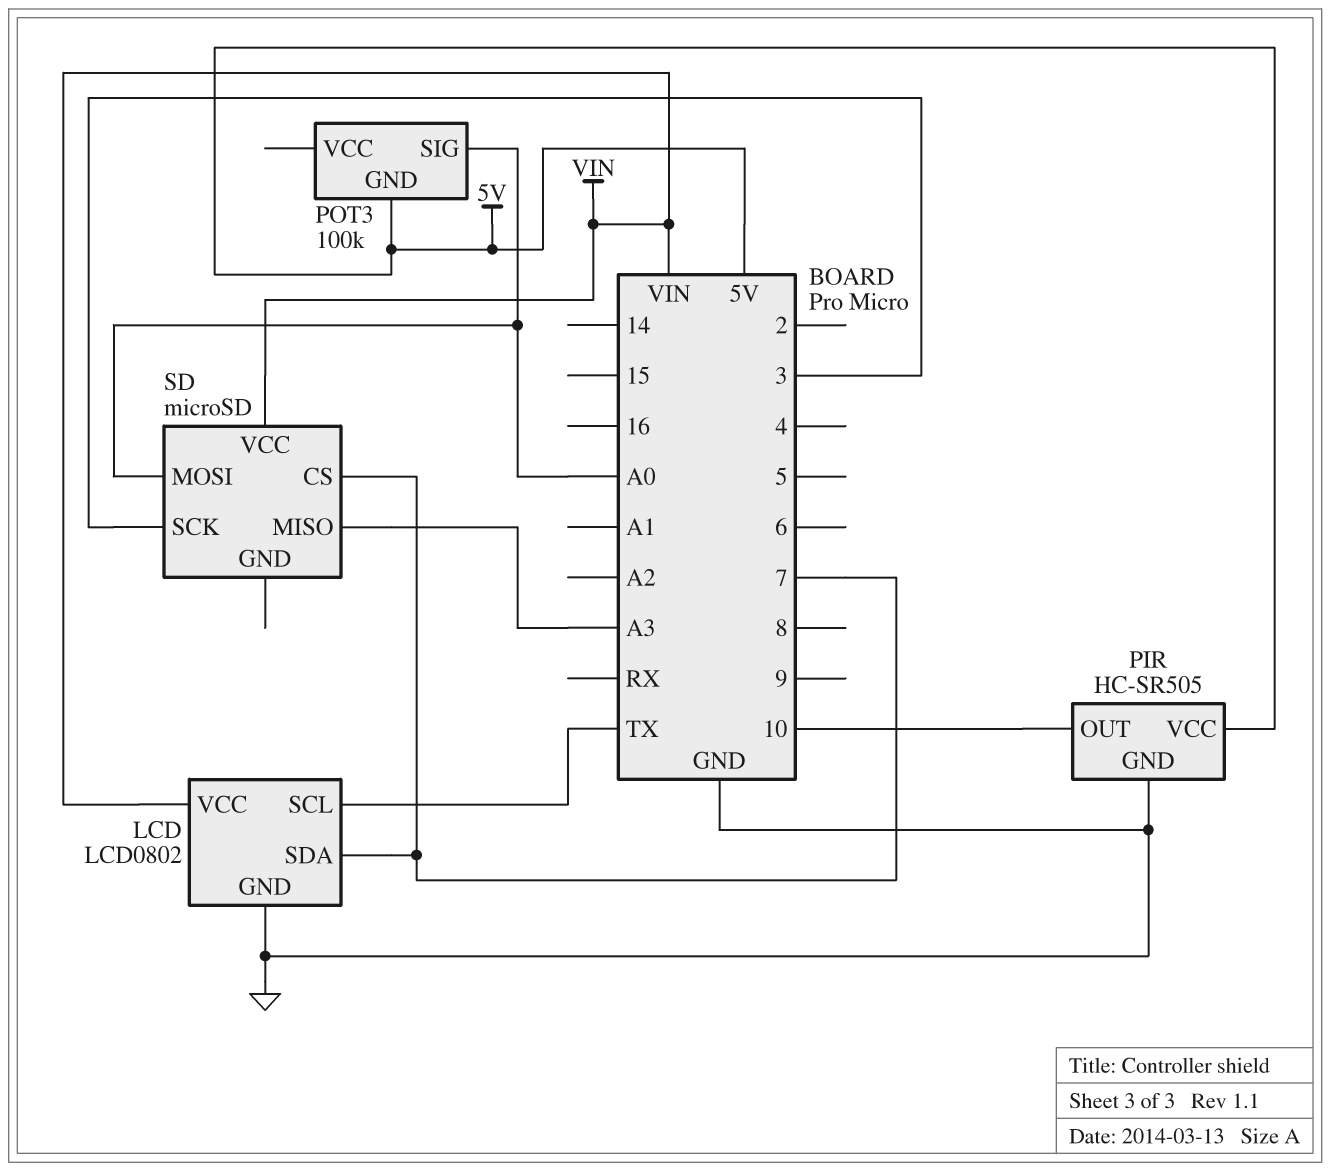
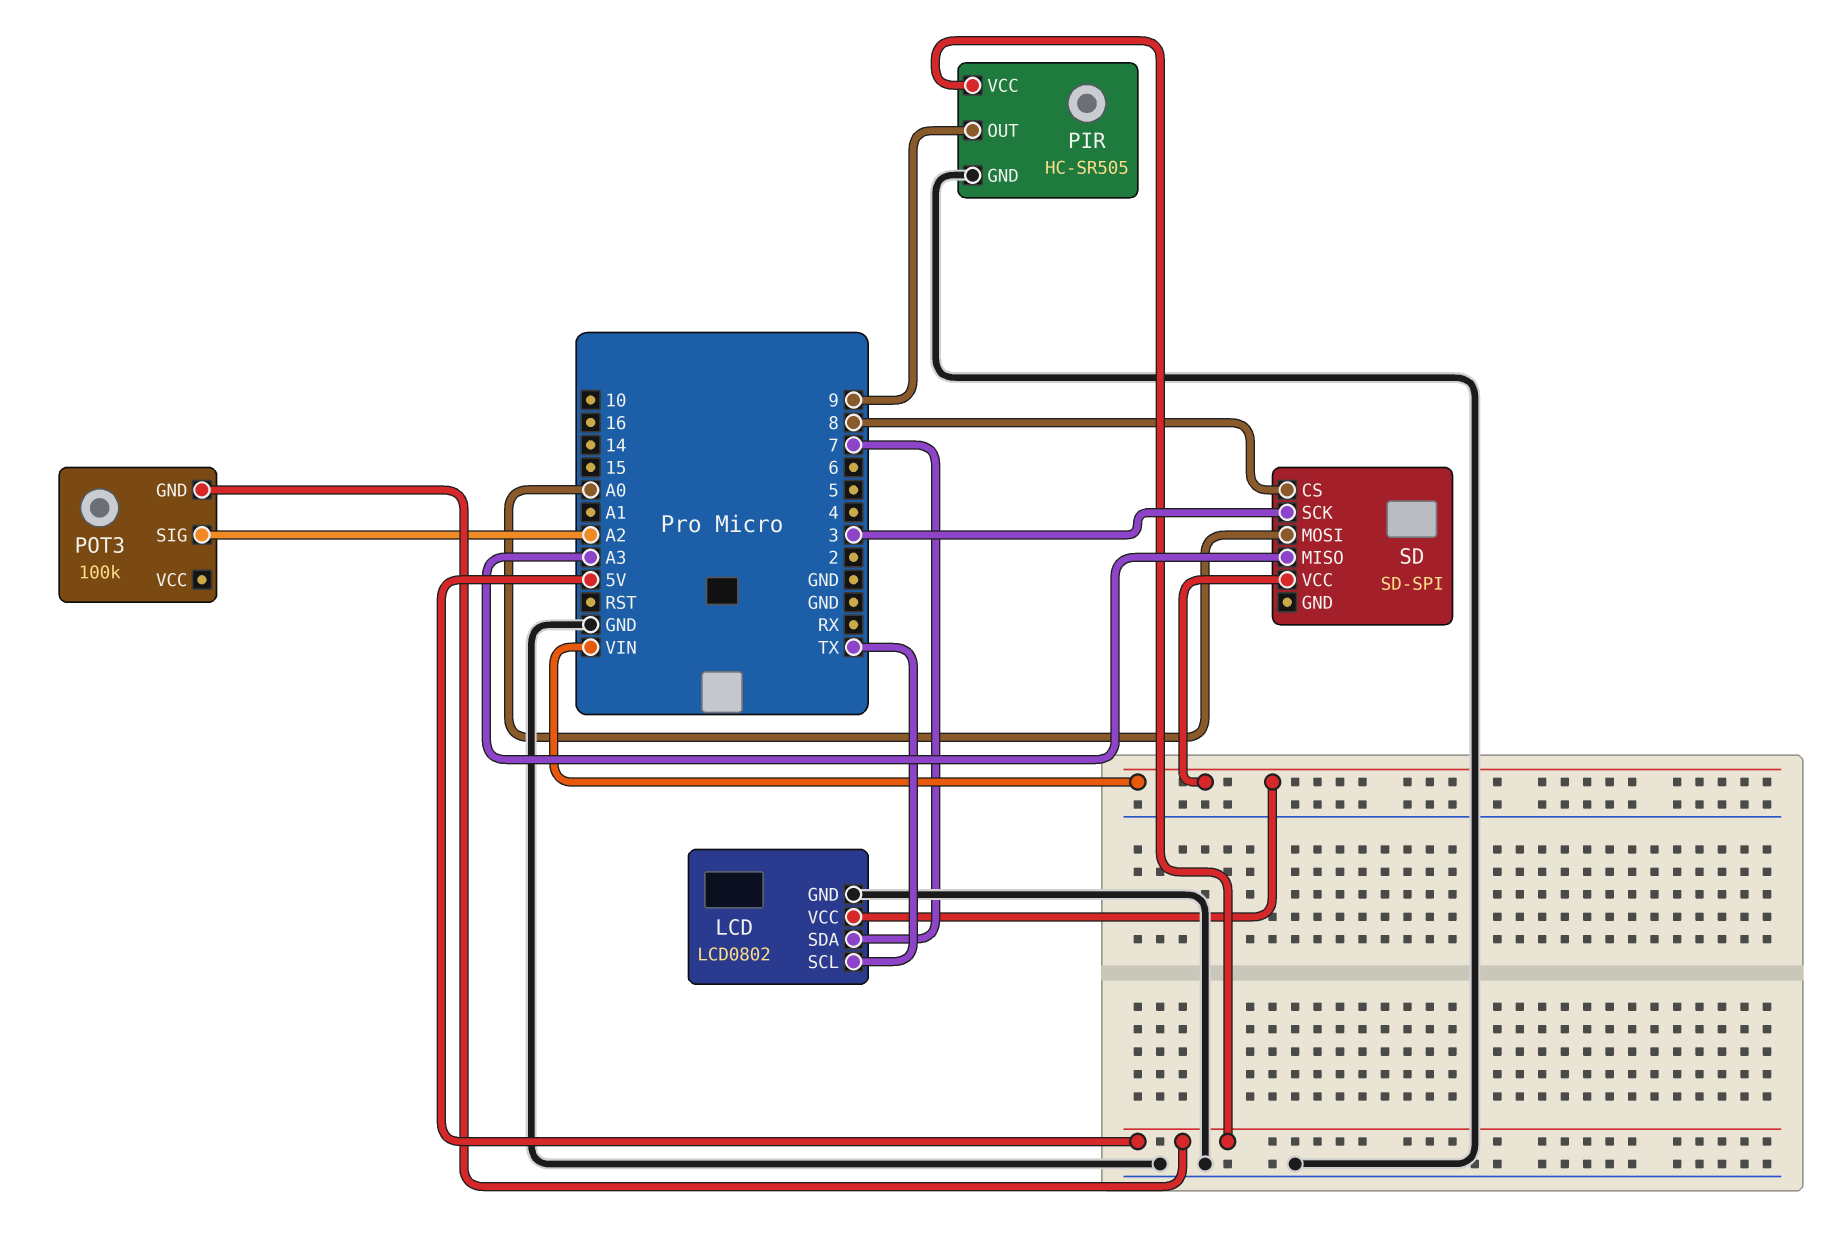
PIR pin OUT: 10 -> 9
POT3 pin SIG: A0 -> A2
SD: microSD -> SD-SPI
SD pin CS: 7 -> 8

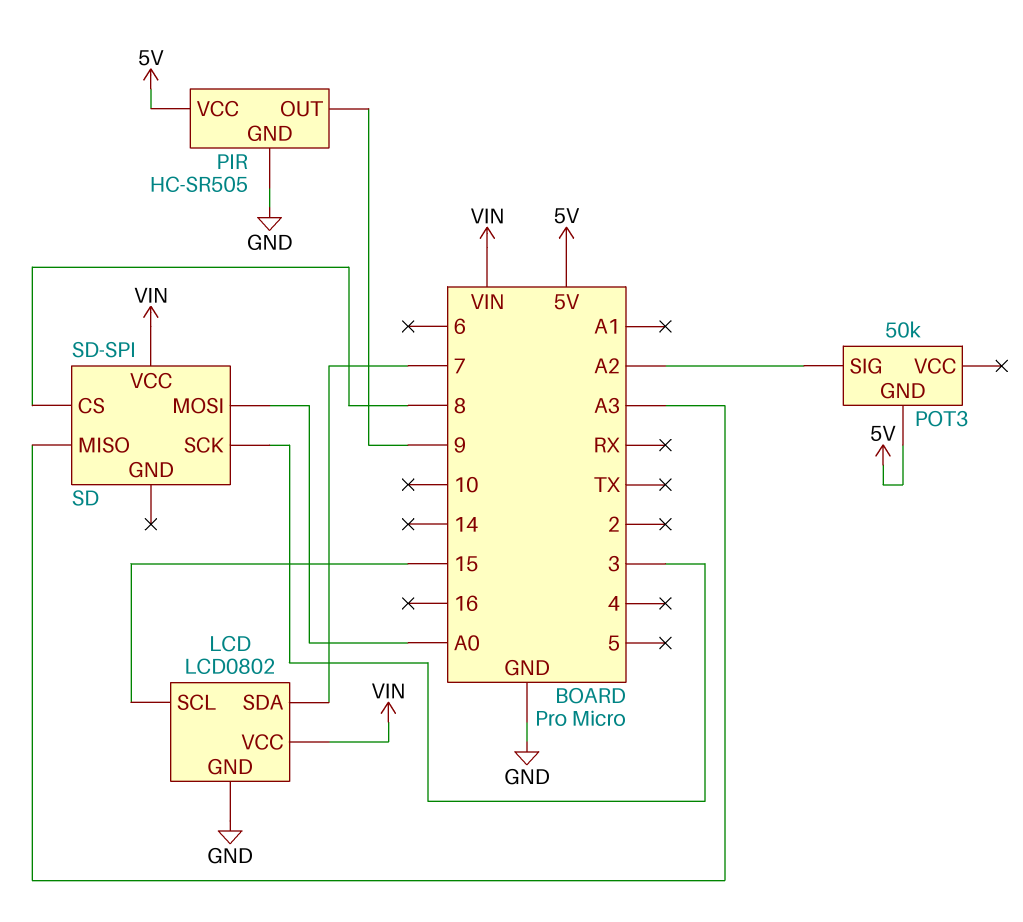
LCD pin SCL: TX -> 15
POT3: 100k -> 50k

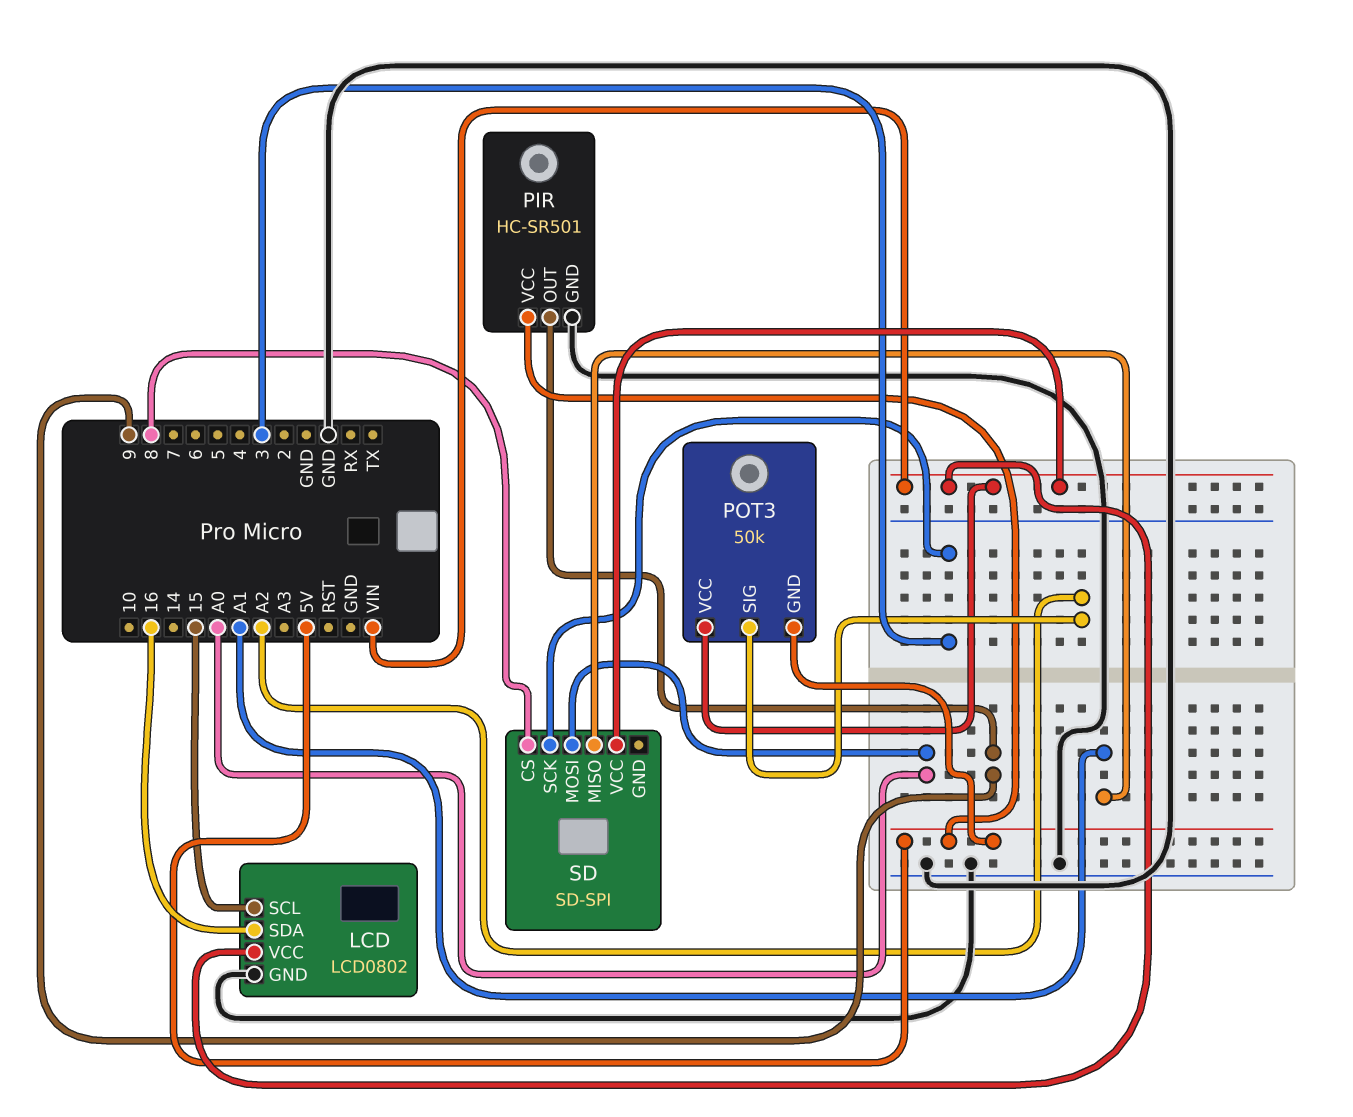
LCD pin SDA: 7 -> 16
PIR: HC-SR505 -> HC-SR501
POT3 pin VCC: none -> VIN
SD pin MISO: A3 -> A1

